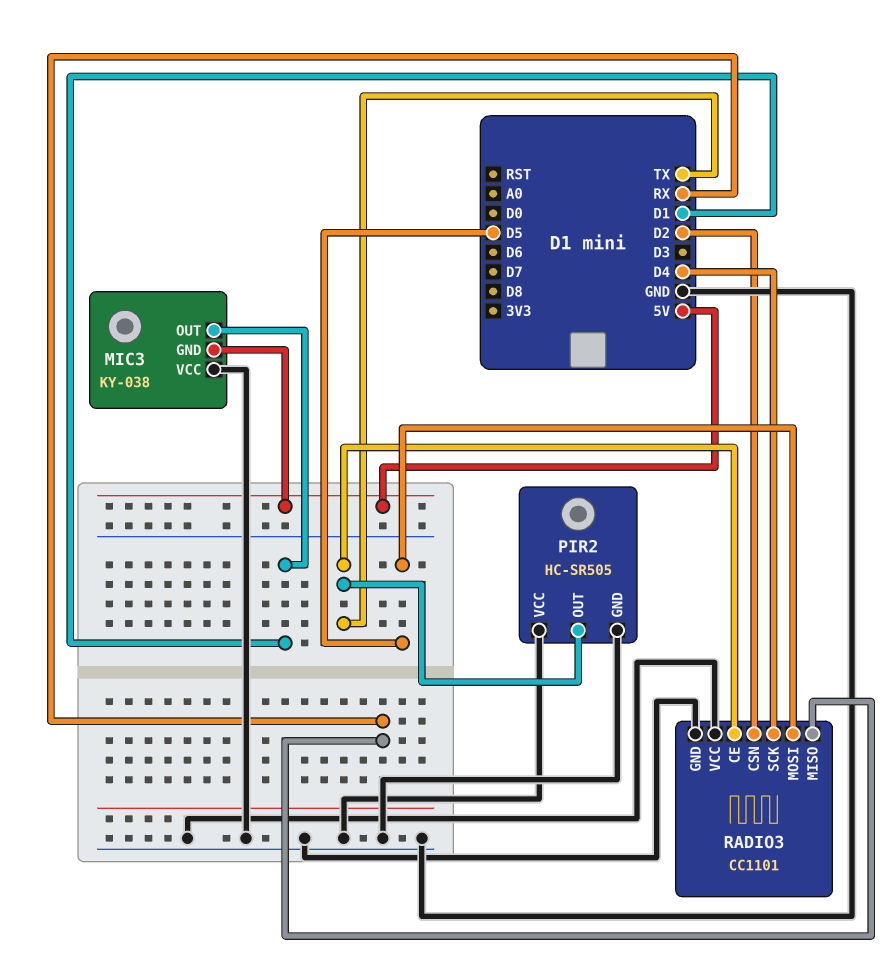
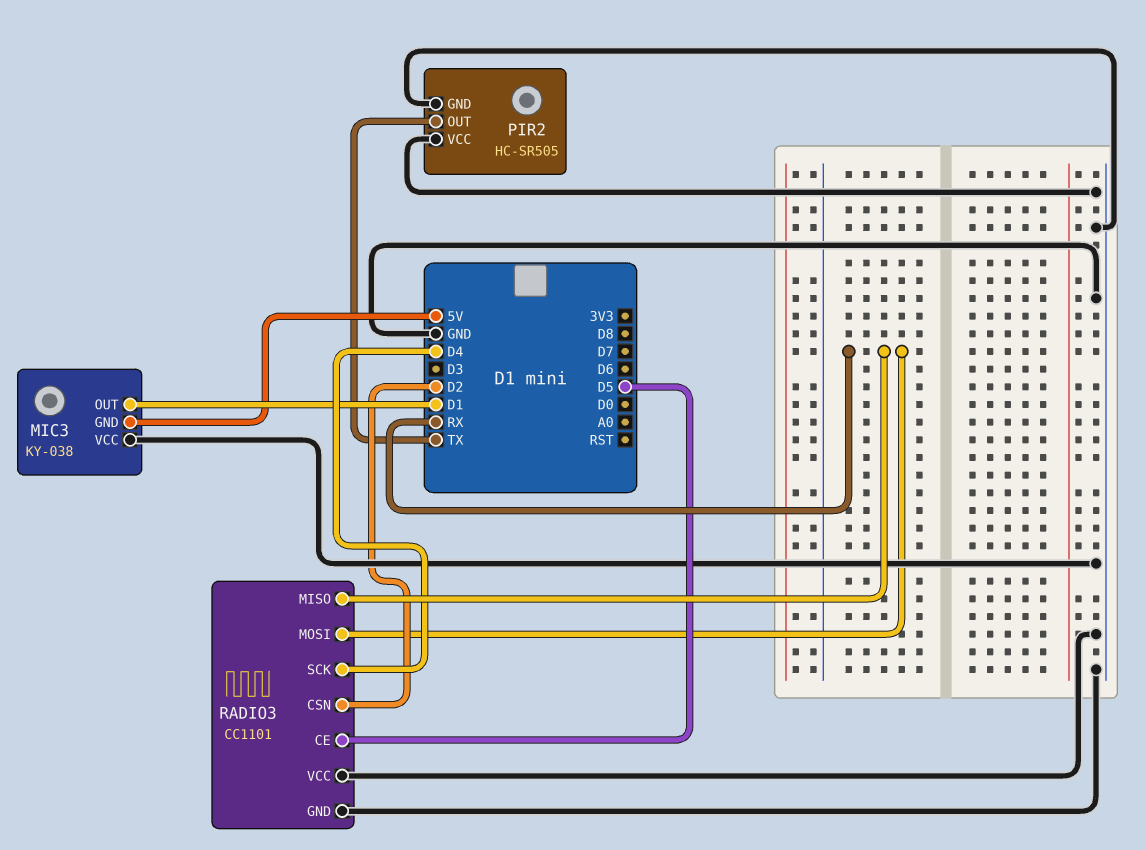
RADIO3 pin CE: TX -> D5
RADIO3 pin MOSI: D5 -> RX

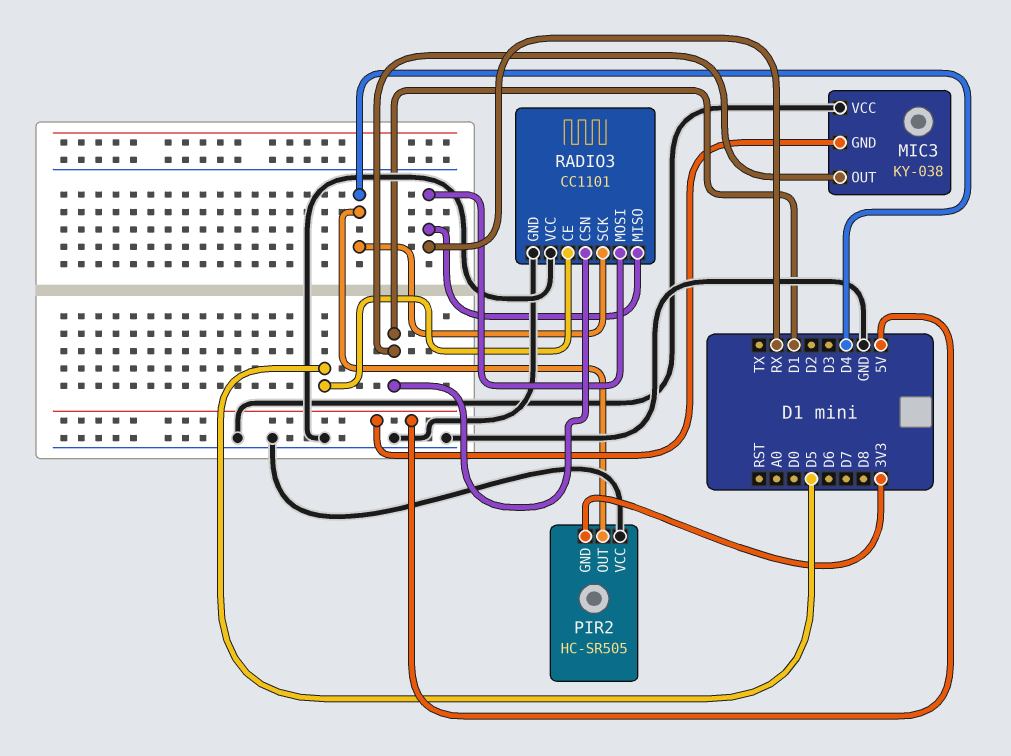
PIR2 pin GND: GND -> 3V3
PIR2 pin OUT: TX -> D4
RADIO3 pin CSN: D2 -> D1

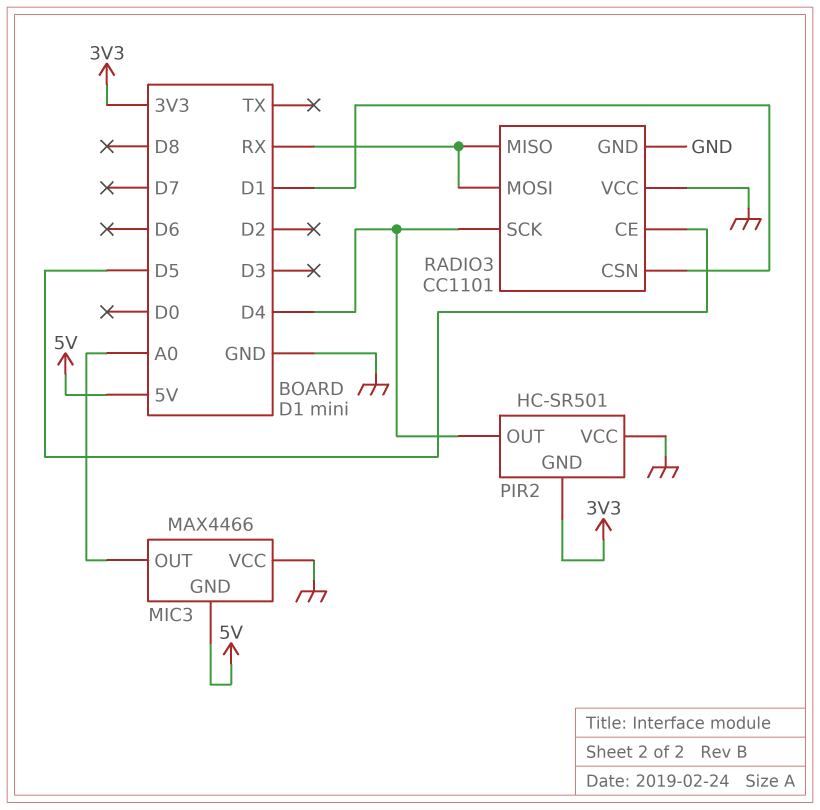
MIC3: KY-038 -> MAX4466
MIC3 pin OUT: D1 -> A0
PIR2: HC-SR505 -> HC-SR501

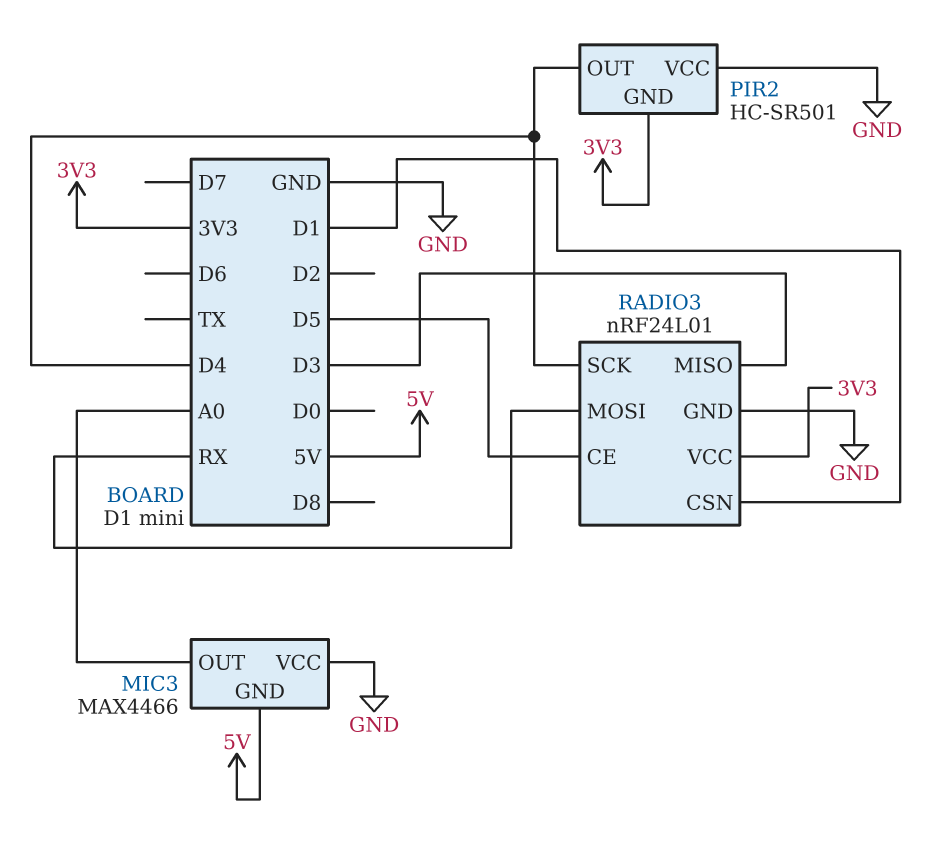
RADIO3: CC1101 -> nRF24L01
RADIO3 pin MISO: RX -> D3
RADIO3 pin VCC: GND -> 3V3

